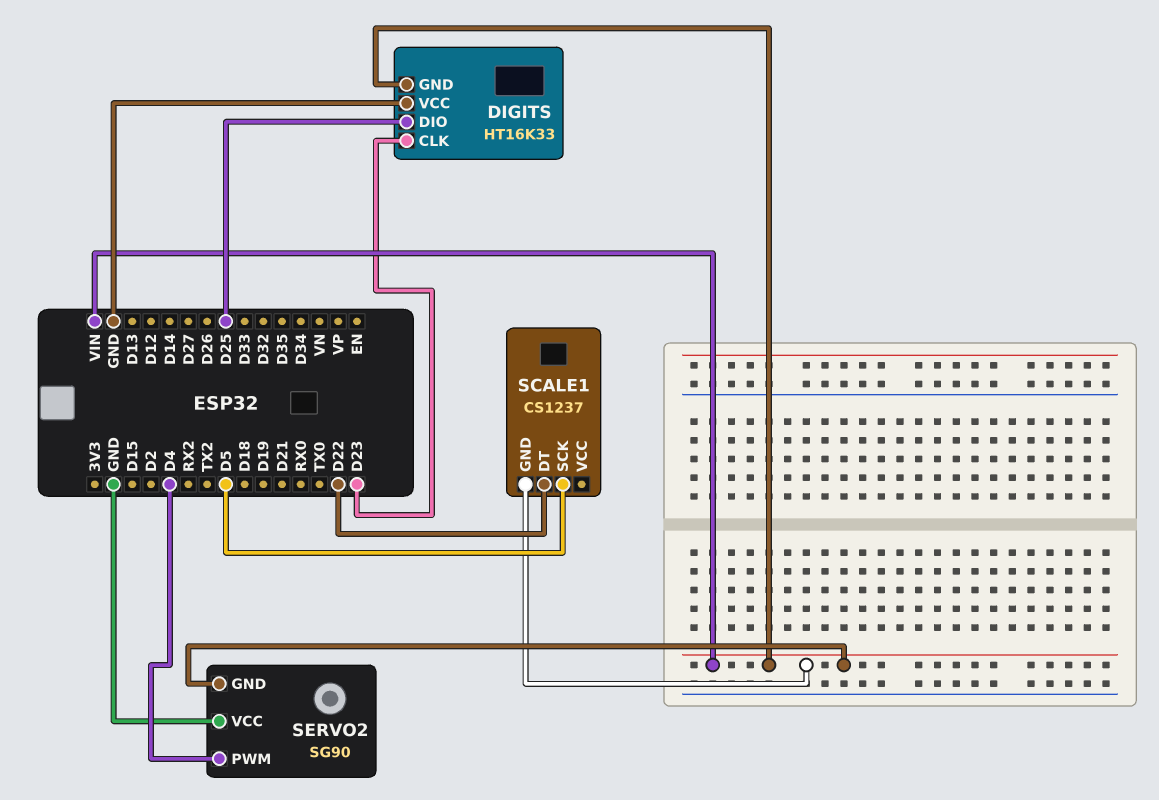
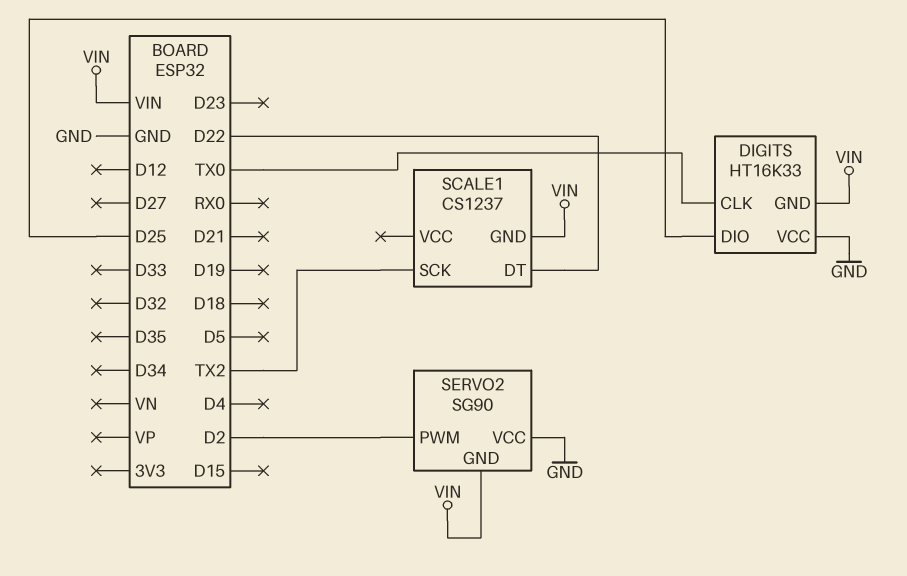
DIGITS pin CLK: D23 -> TX0
SCALE1 pin SCK: D5 -> TX2
SERVO2 pin PWM: D4 -> D2

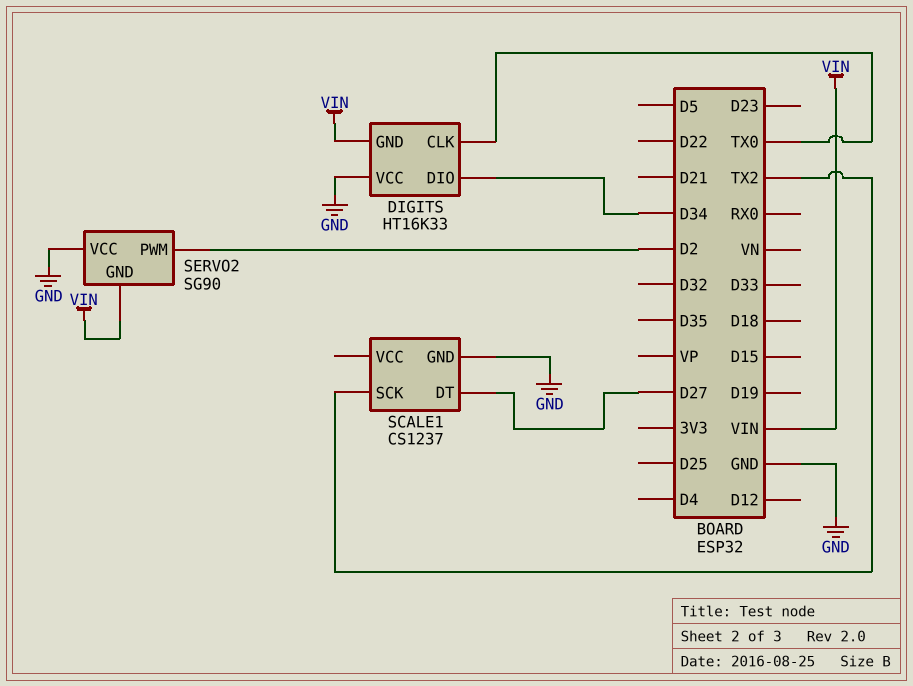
DIGITS pin DIO: D25 -> D34
SCALE1 pin DT: D22 -> D27
SCALE1 pin GND: VIN -> GND

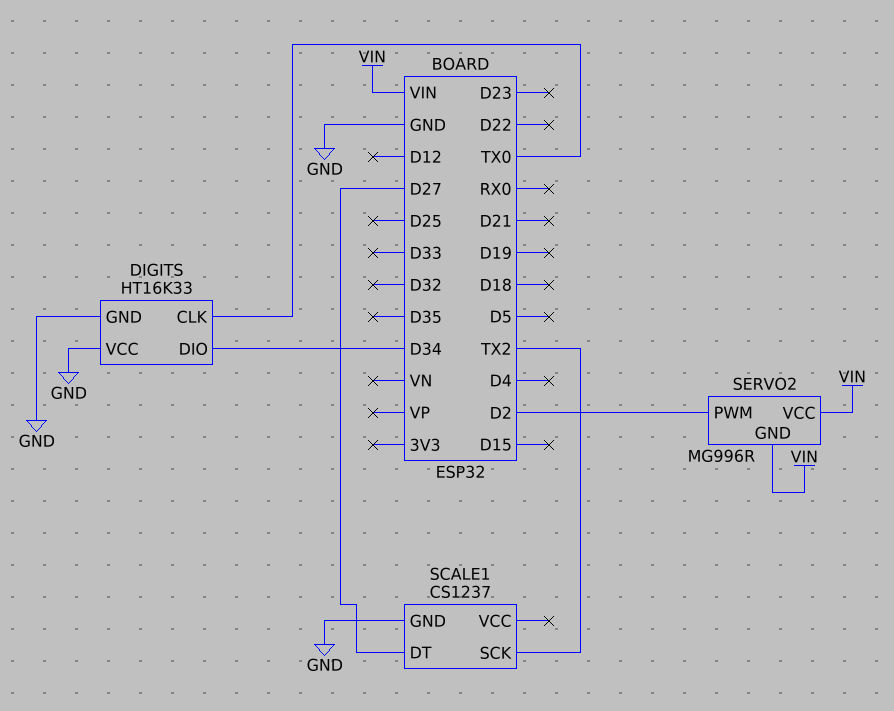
DIGITS pin GND: VIN -> GND
SERVO2: SG90 -> MG996R
SERVO2 pin VCC: GND -> VIN

